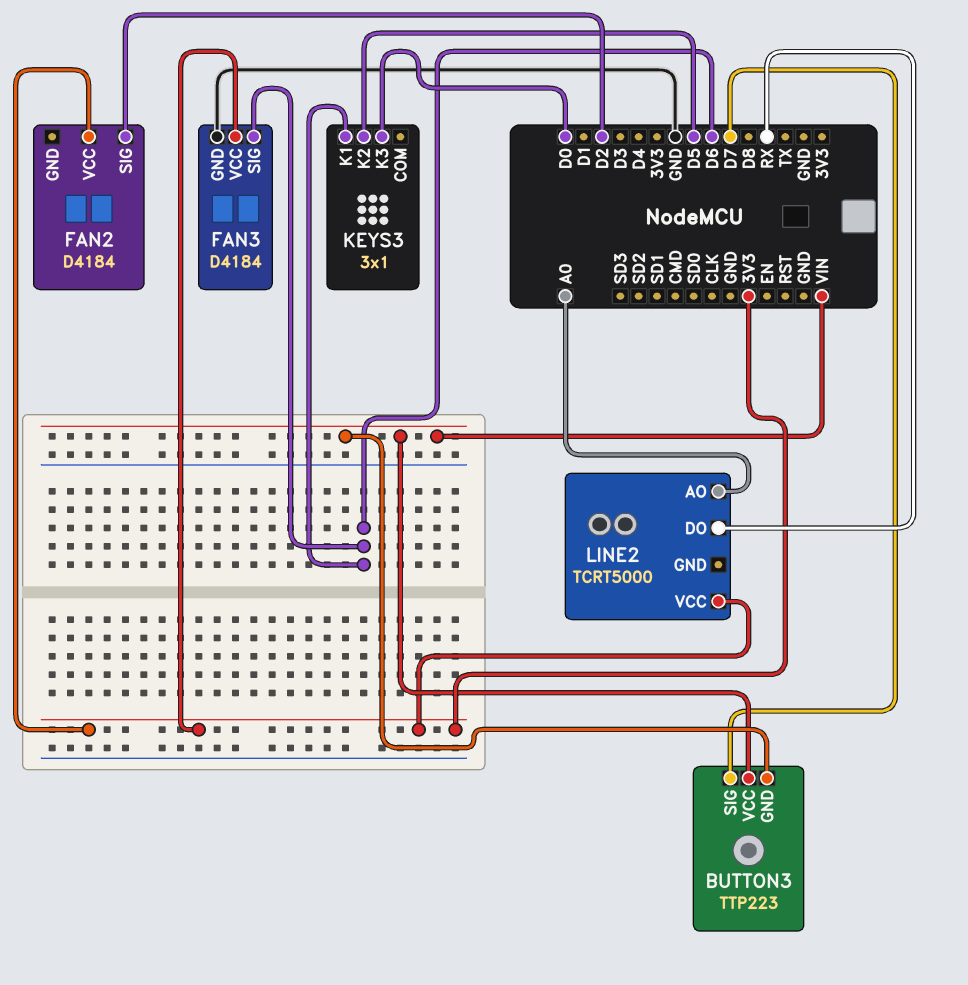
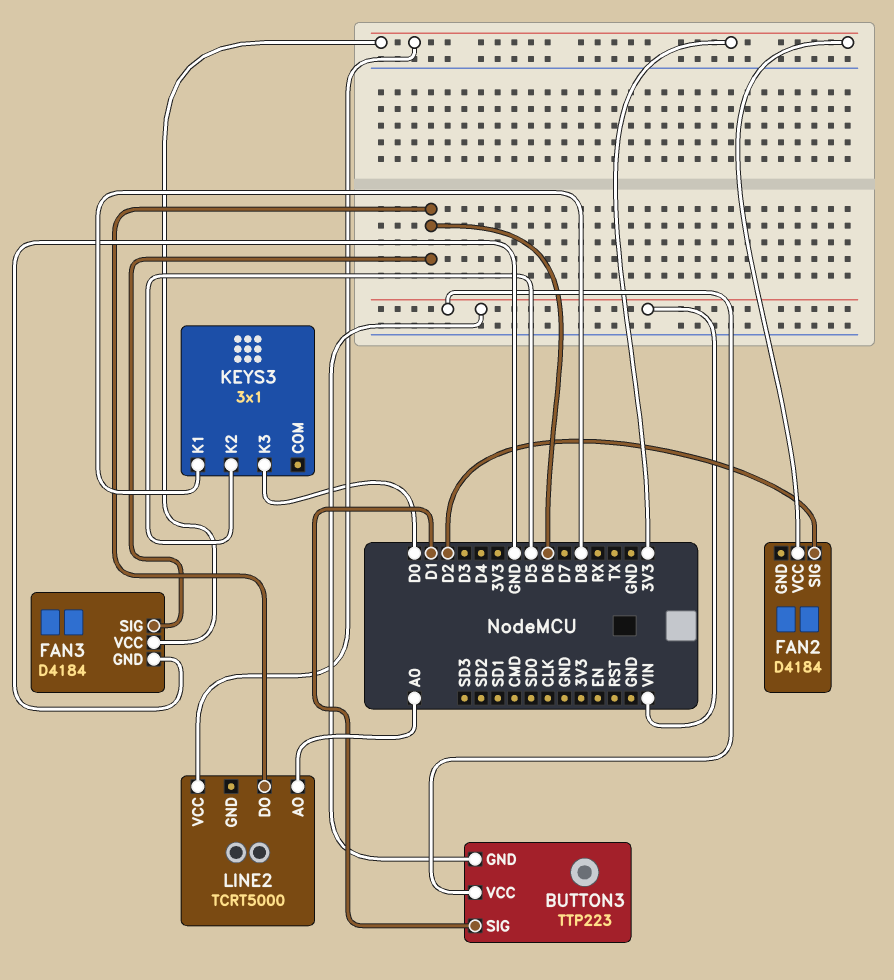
BUTTON3 pin SIG: D7 -> D1
KEYS3 pin K1: D6 -> D8
LINE2 pin DO: RX -> D6

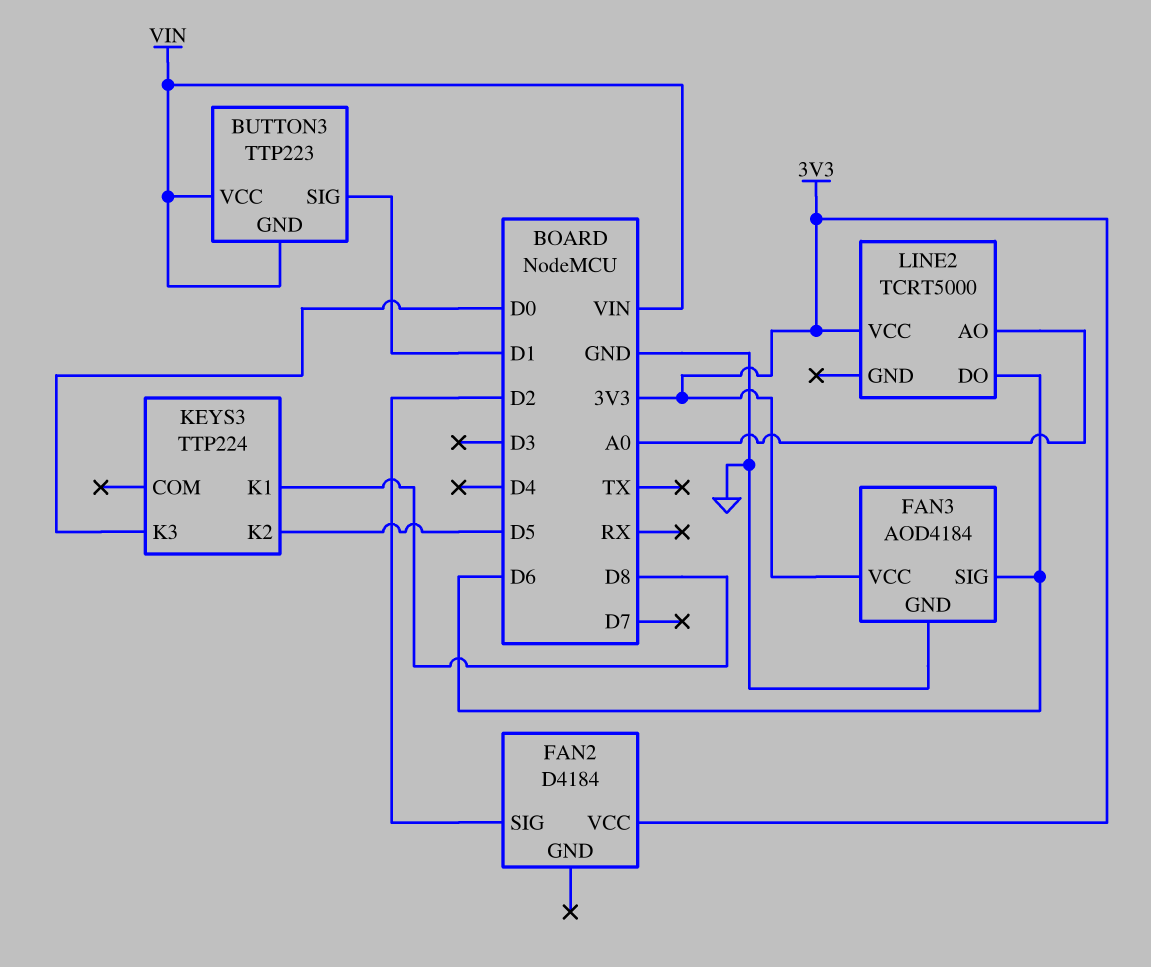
FAN3: D4184 -> AOD4184
KEYS3: 3x1 -> TTP224

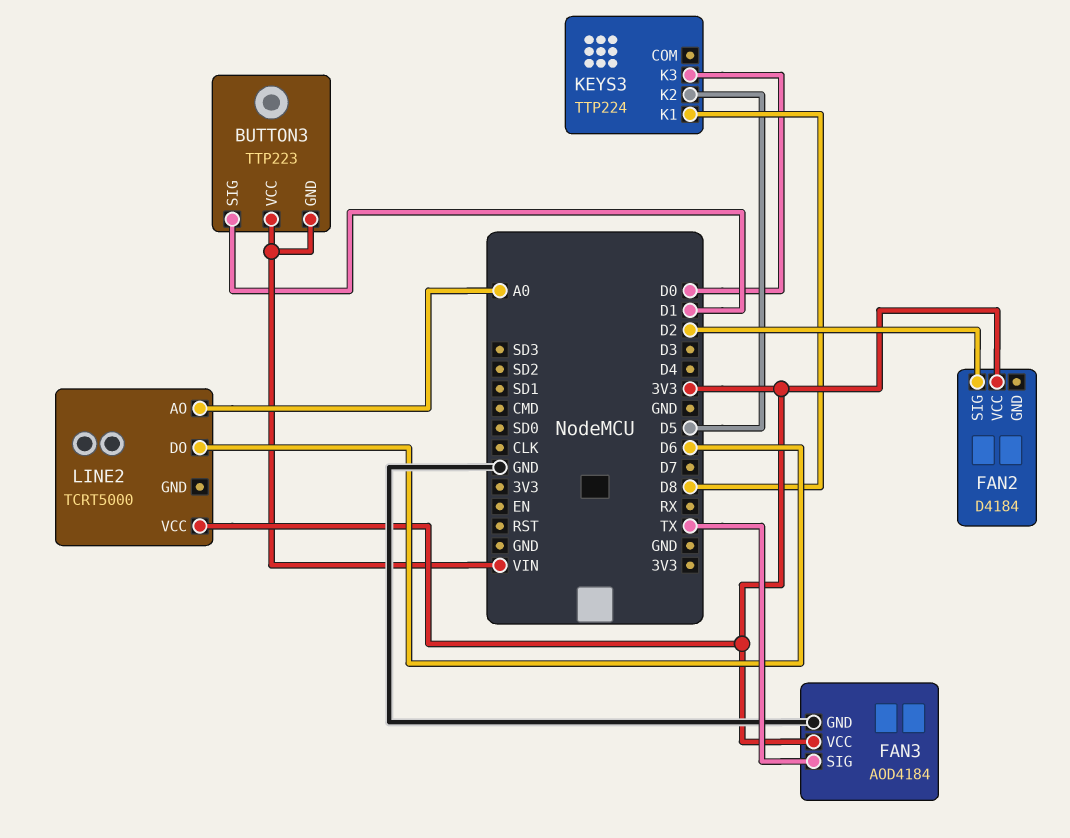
FAN3 pin SIG: D6 -> TX

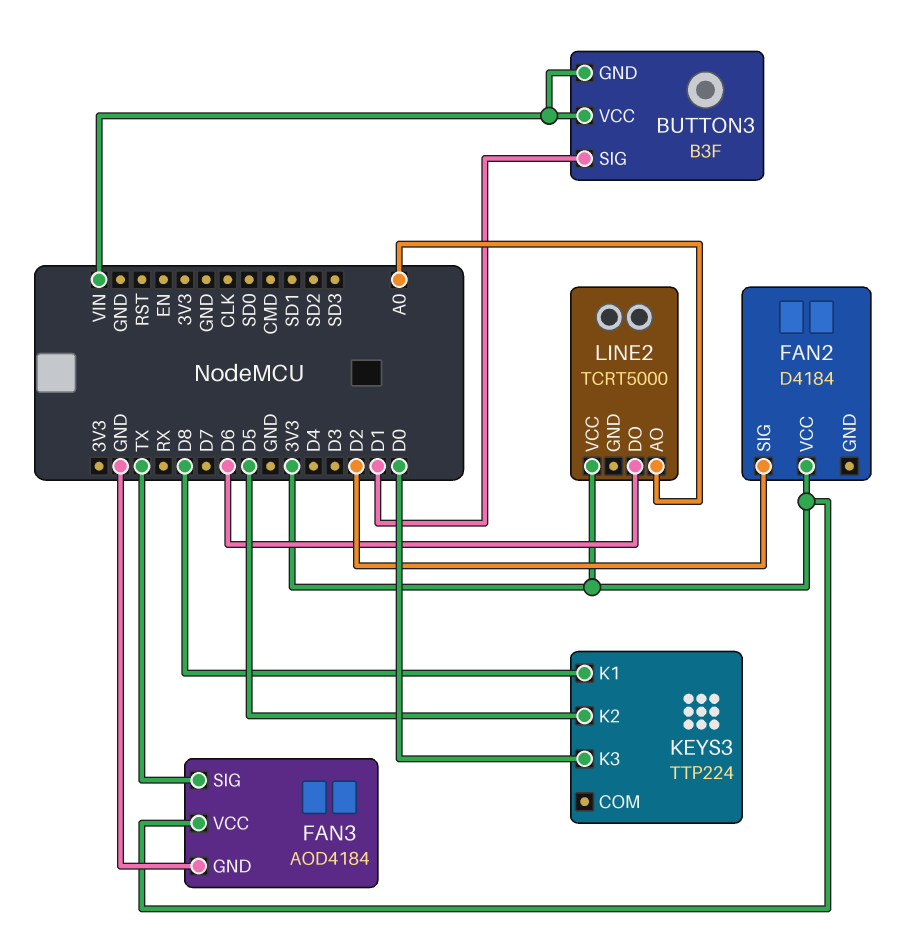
BUTTON3: TTP223 -> B3F

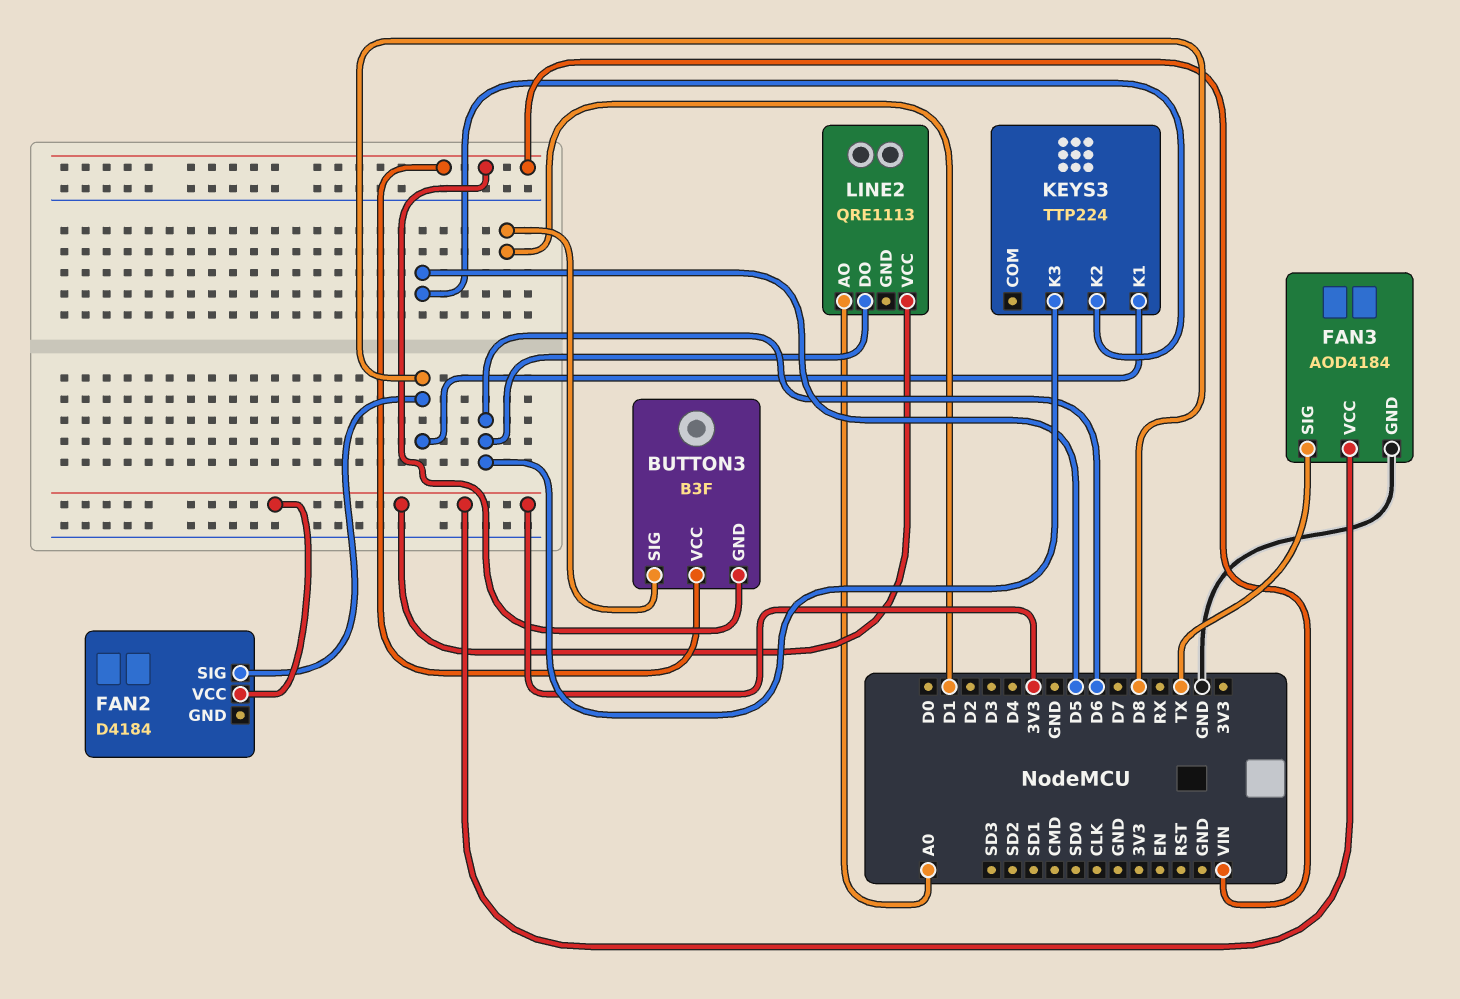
FAN2 pin SIG: D2 -> D8
KEYS3 pin K3: D0 -> D6
LINE2: TCRT5000 -> QRE1113

